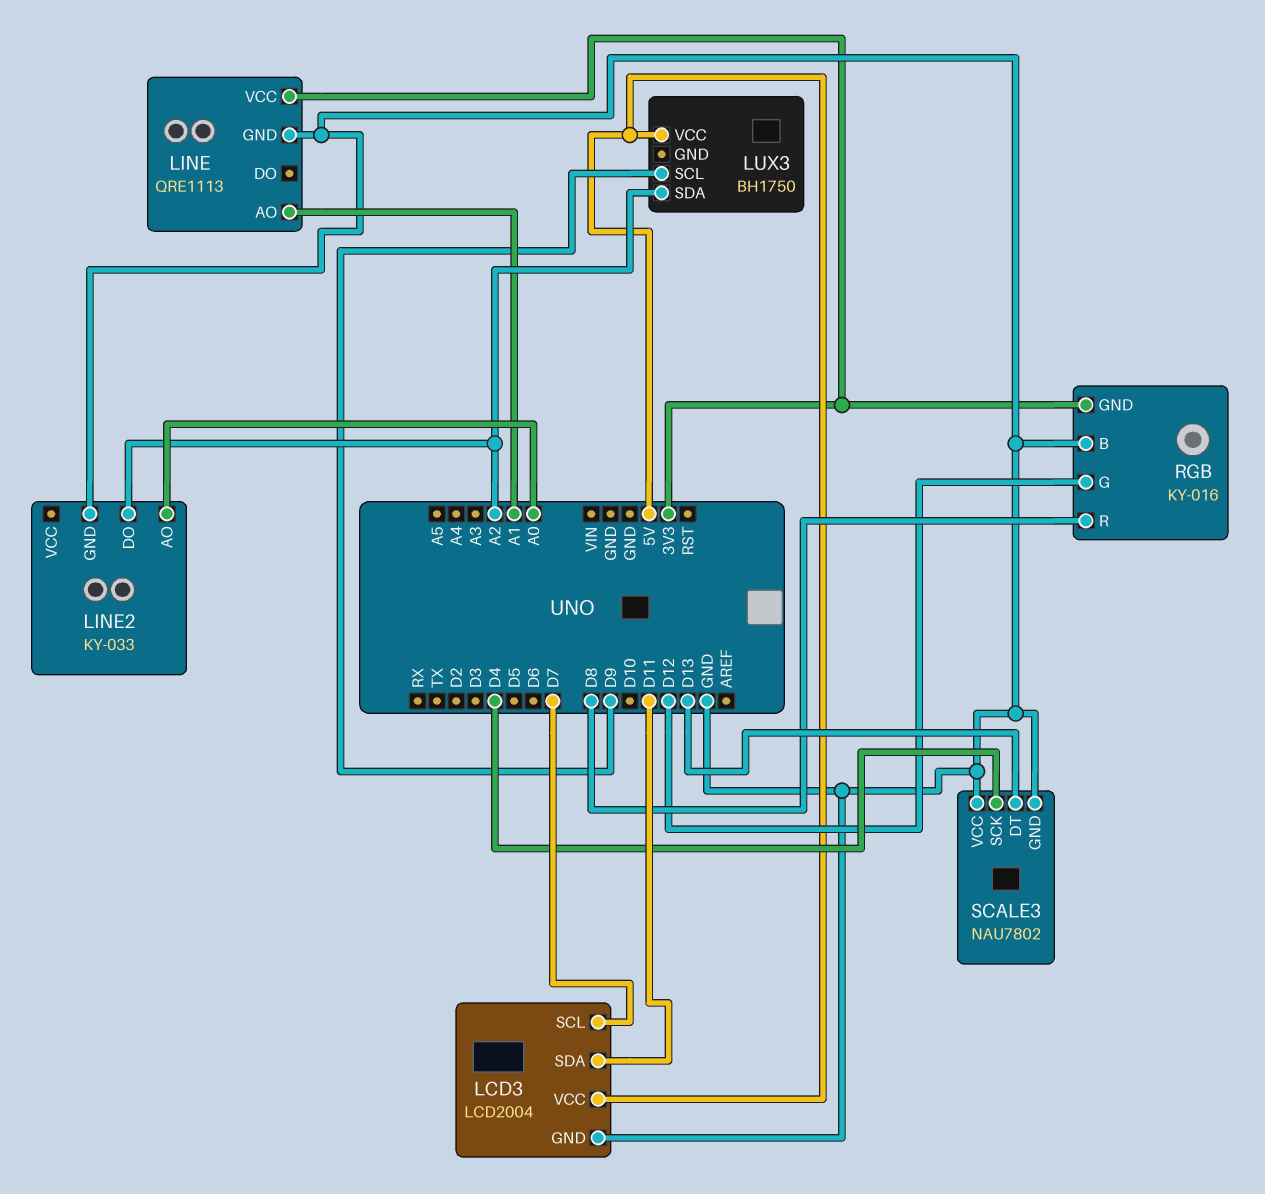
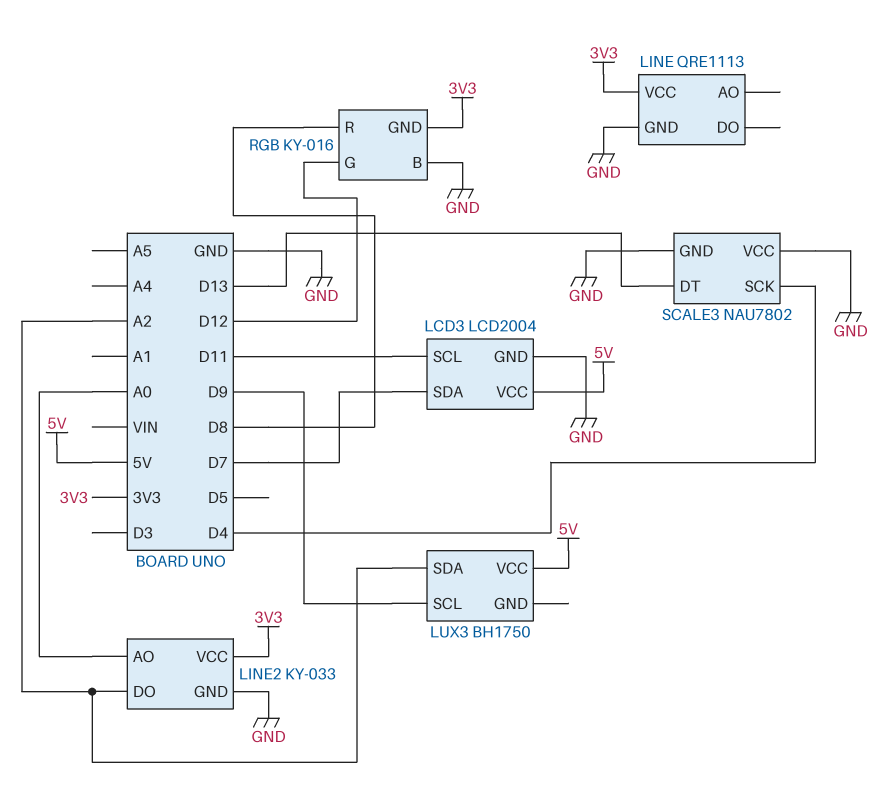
LCD3 pin SCL: D7 -> D11
LCD3 pin SDA: D11 -> D7
LINE pin AO: A1 -> none
LINE2 pin VCC: none -> 3V3

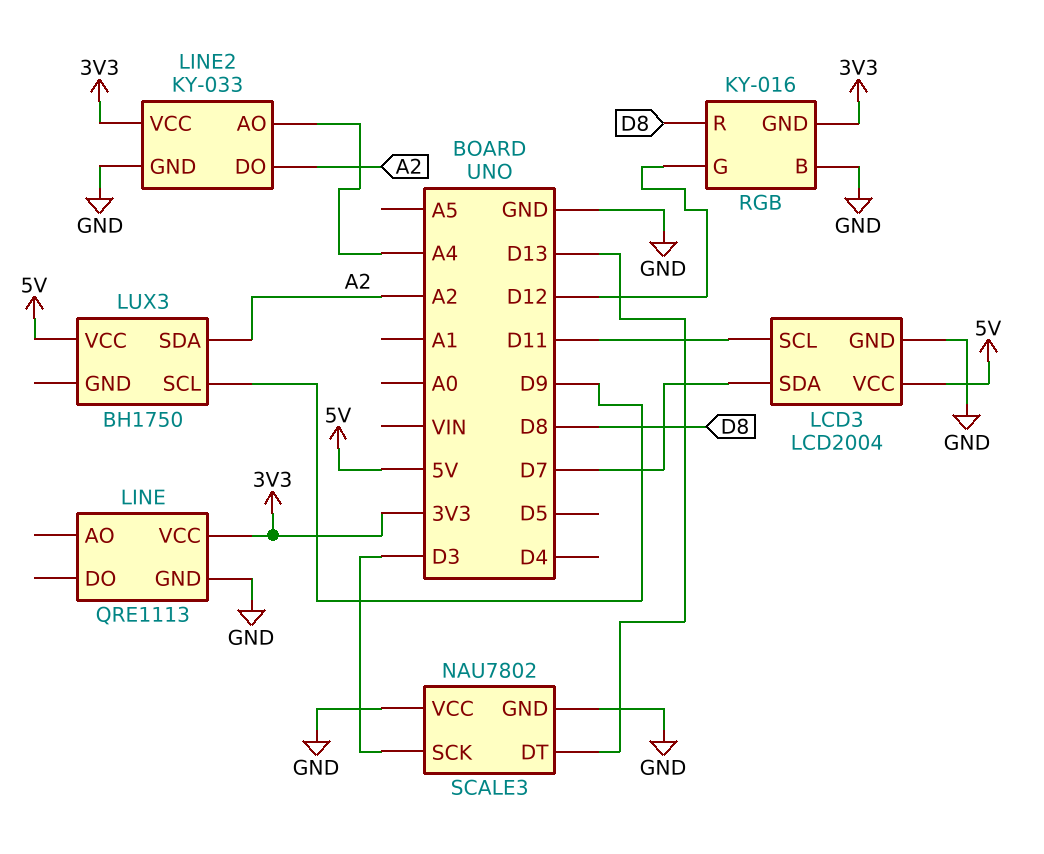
LINE2 pin AO: A0 -> A4
SCALE3 pin SCK: D4 -> D3

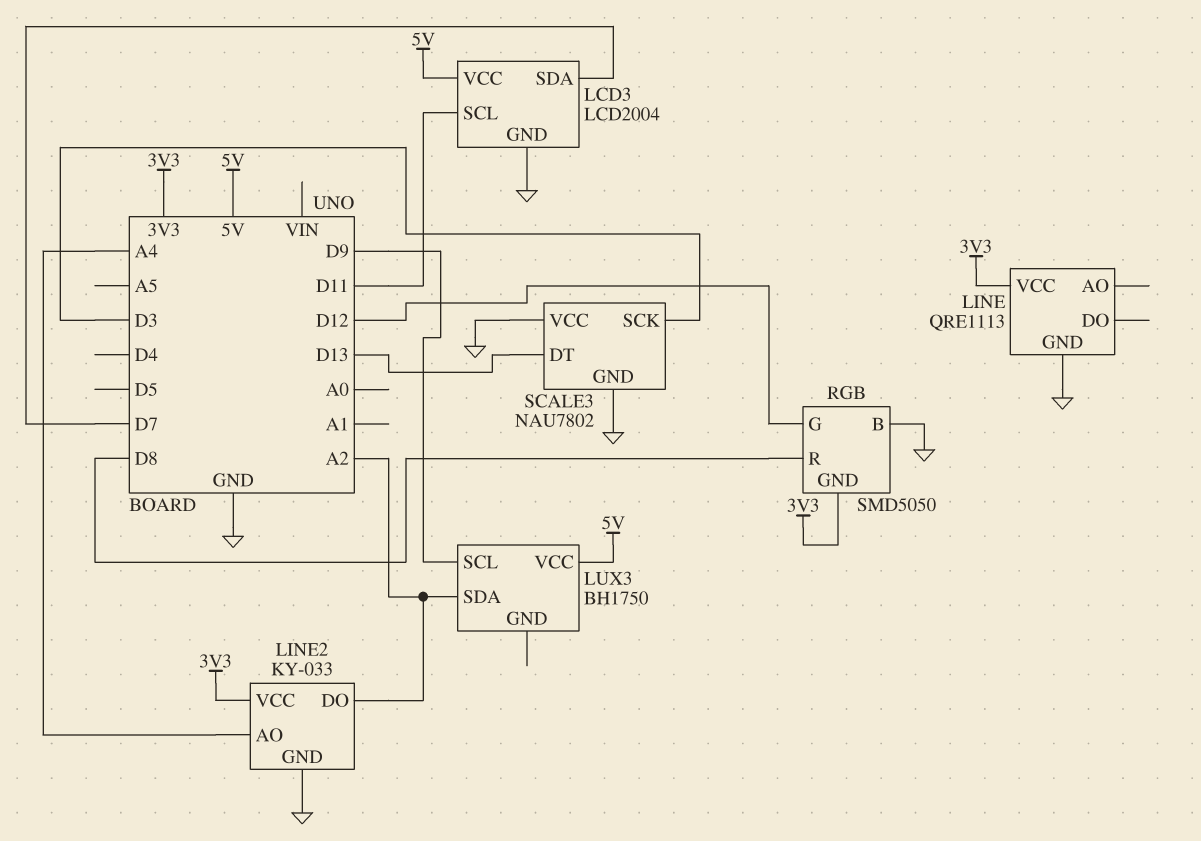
RGB: KY-016 -> SMD5050

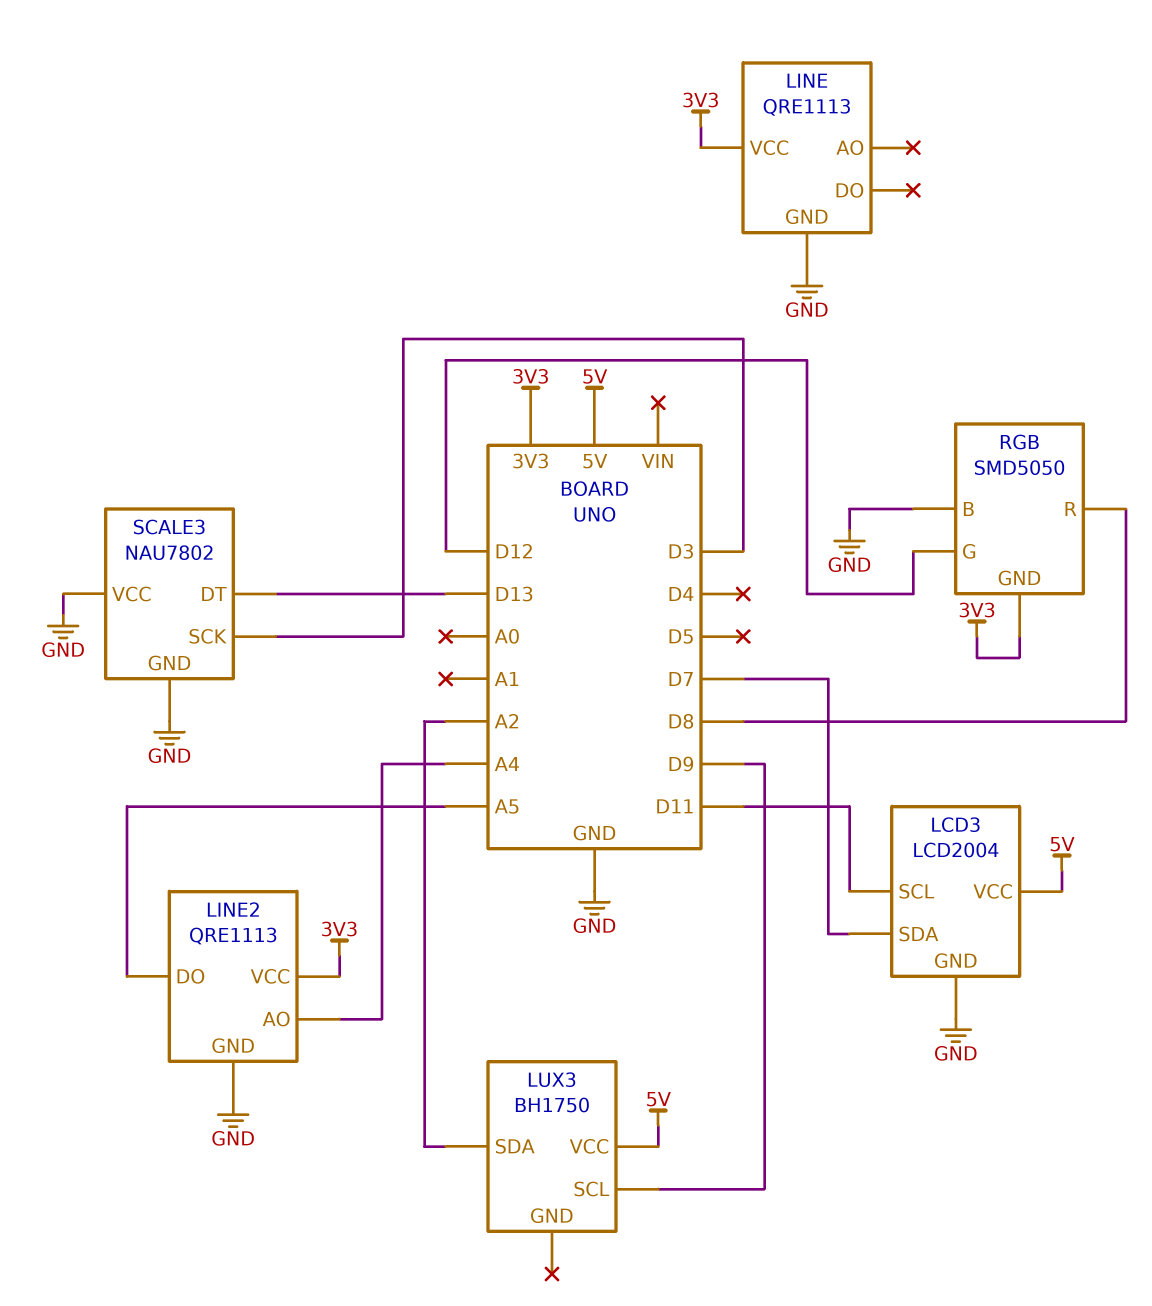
LINE2: KY-033 -> QRE1113
LINE2 pin DO: A2 -> A5

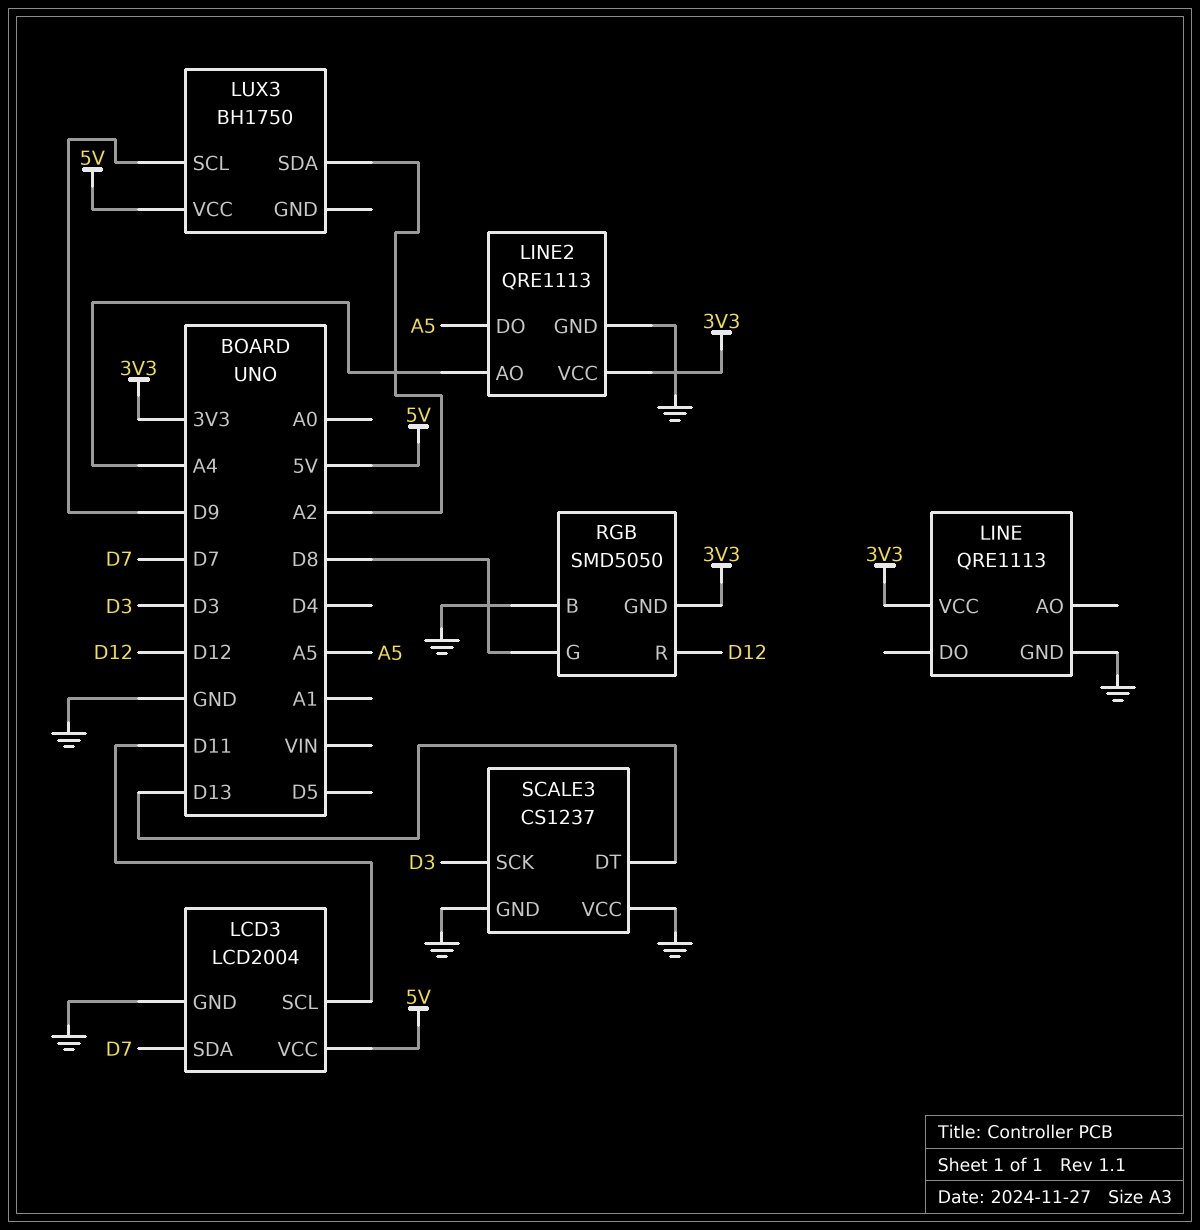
RGB pin G: D12 -> D8
RGB pin R: D8 -> D12
SCALE3: NAU7802 -> CS1237

